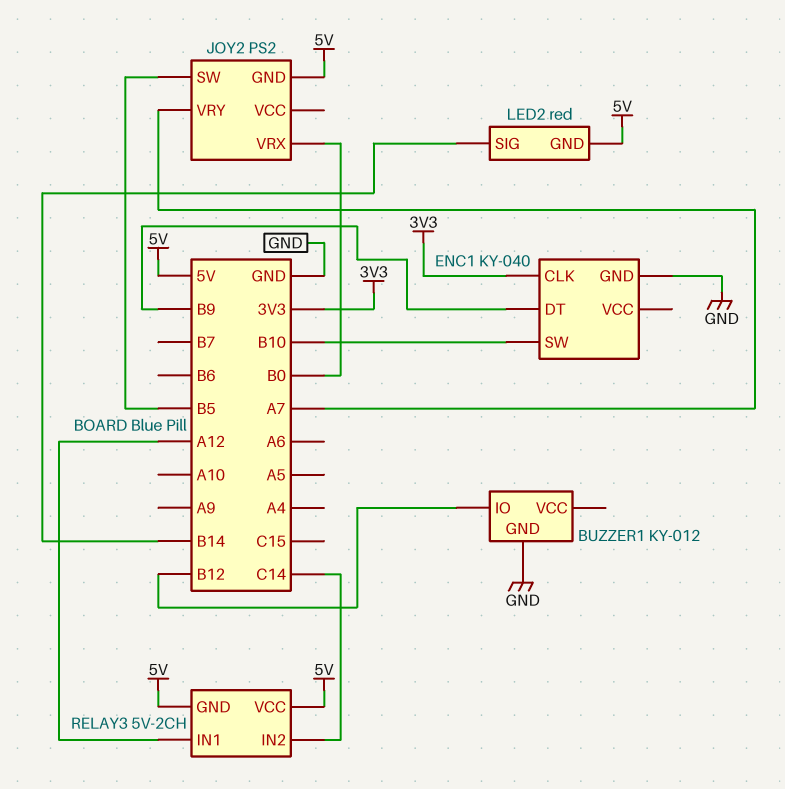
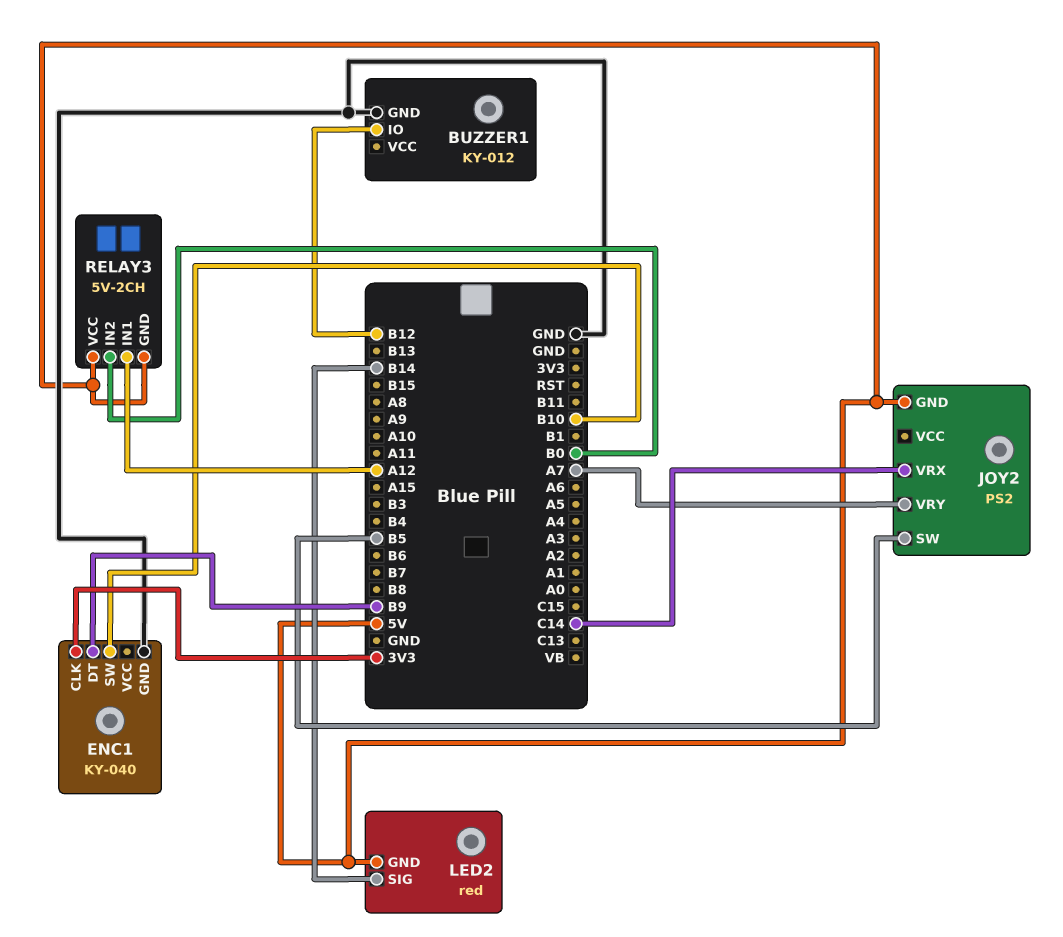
JOY2 pin VRX: B0 -> C14
RELAY3 pin IN2: C14 -> B0

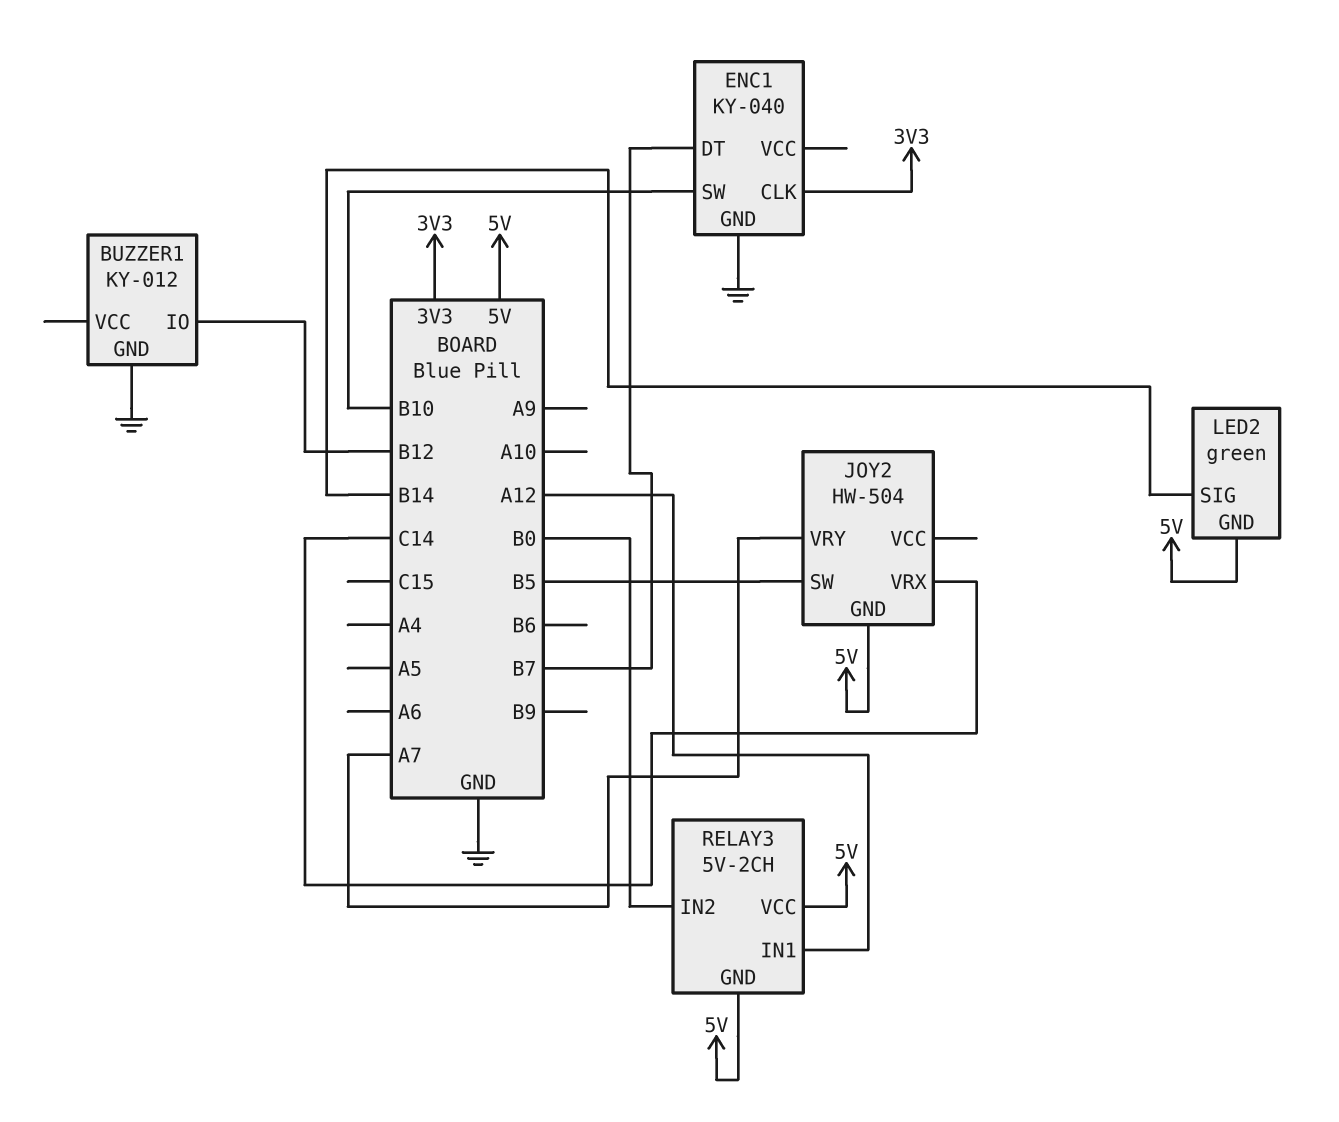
ENC1 pin DT: B9 -> B7
JOY2: PS2 -> HW-504
LED2: red -> green

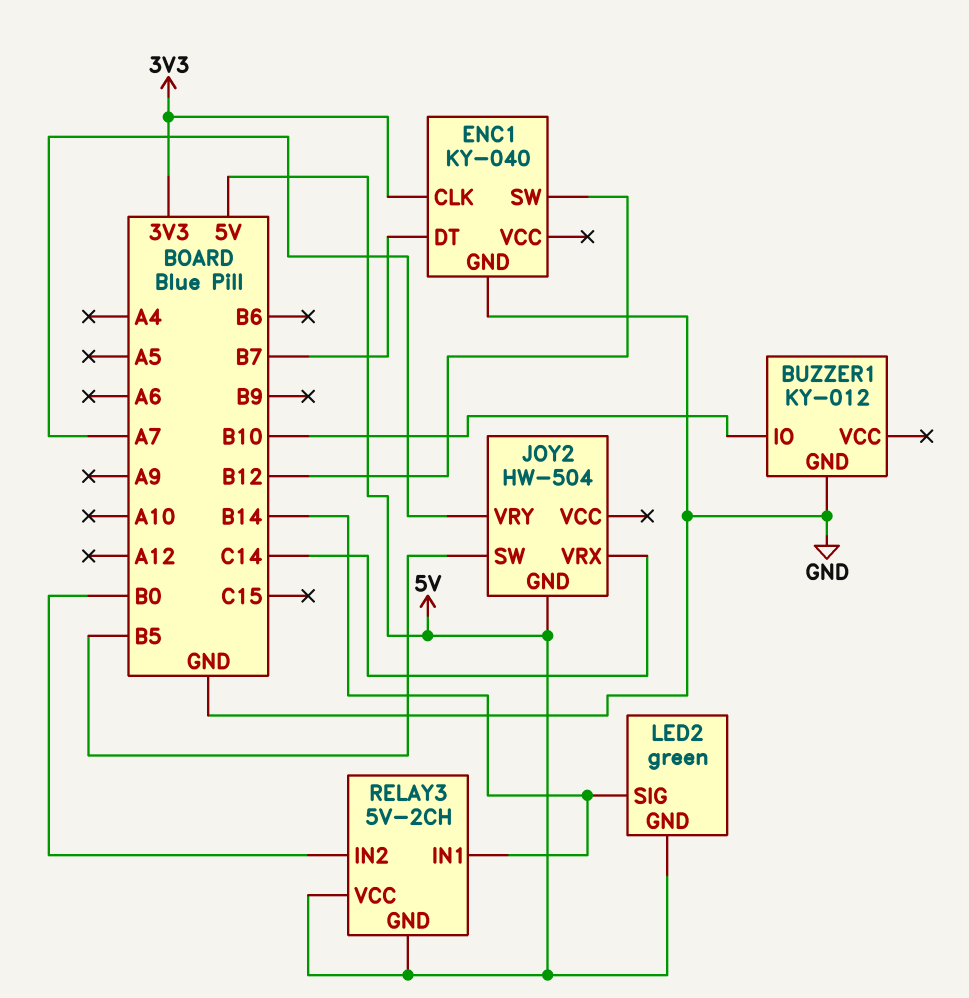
BUZZER1 pin IO: B12 -> B10
ENC1 pin SW: B10 -> B12
RELAY3 pin IN1: A12 -> B14

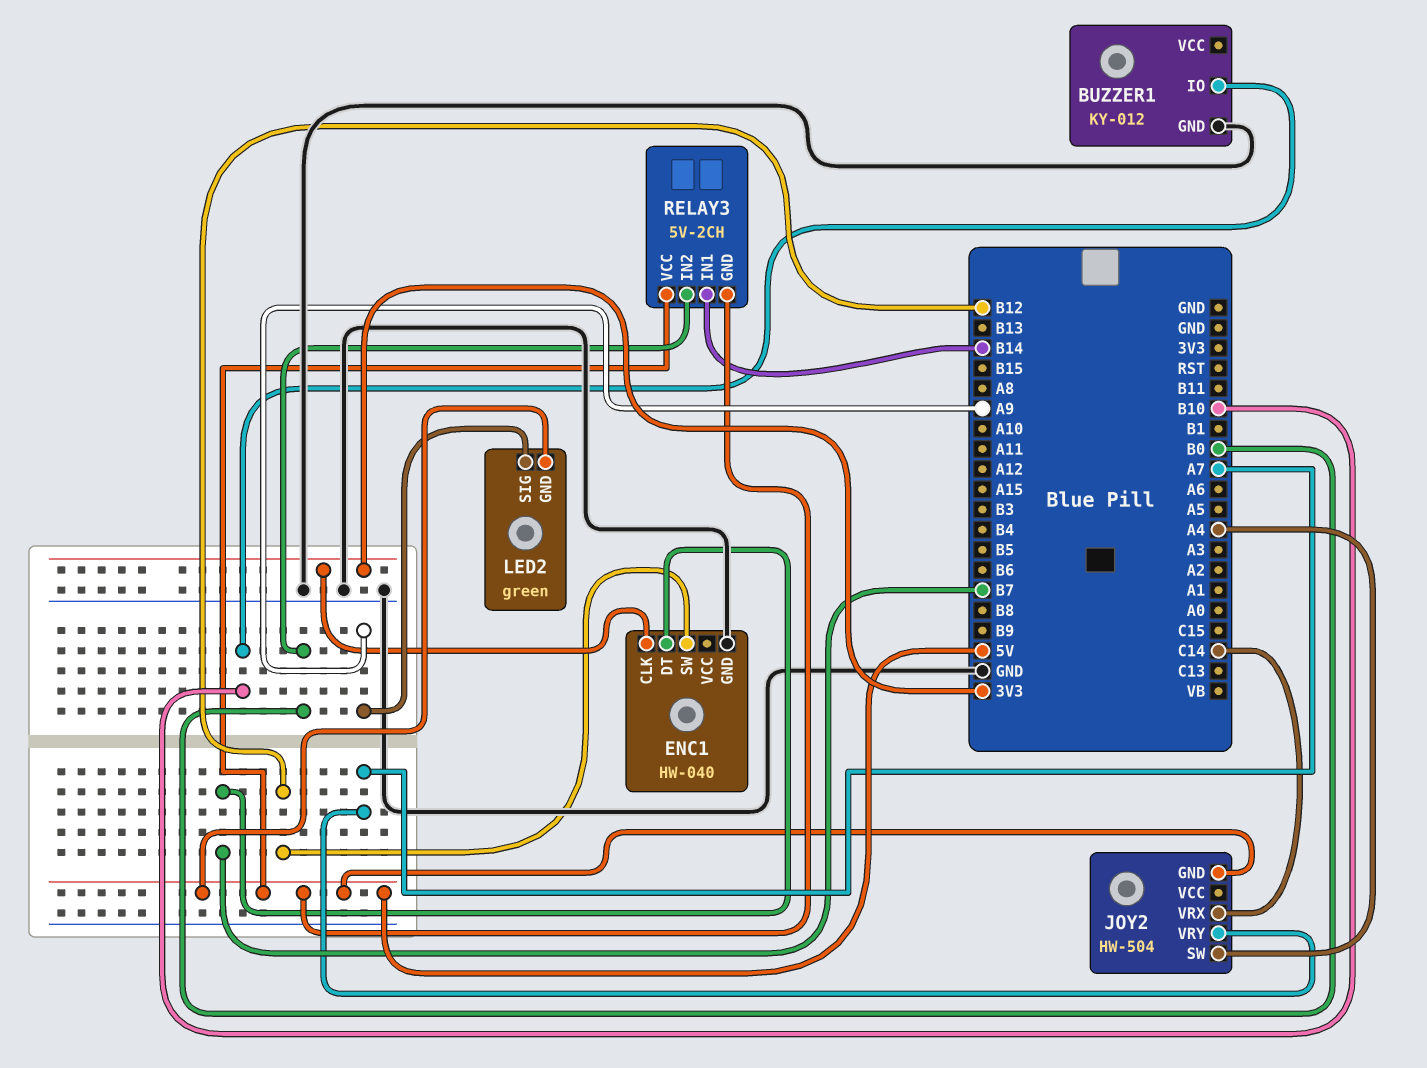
ENC1: KY-040 -> HW-040
JOY2 pin SW: B5 -> A4
LED2 pin SIG: B14 -> A9

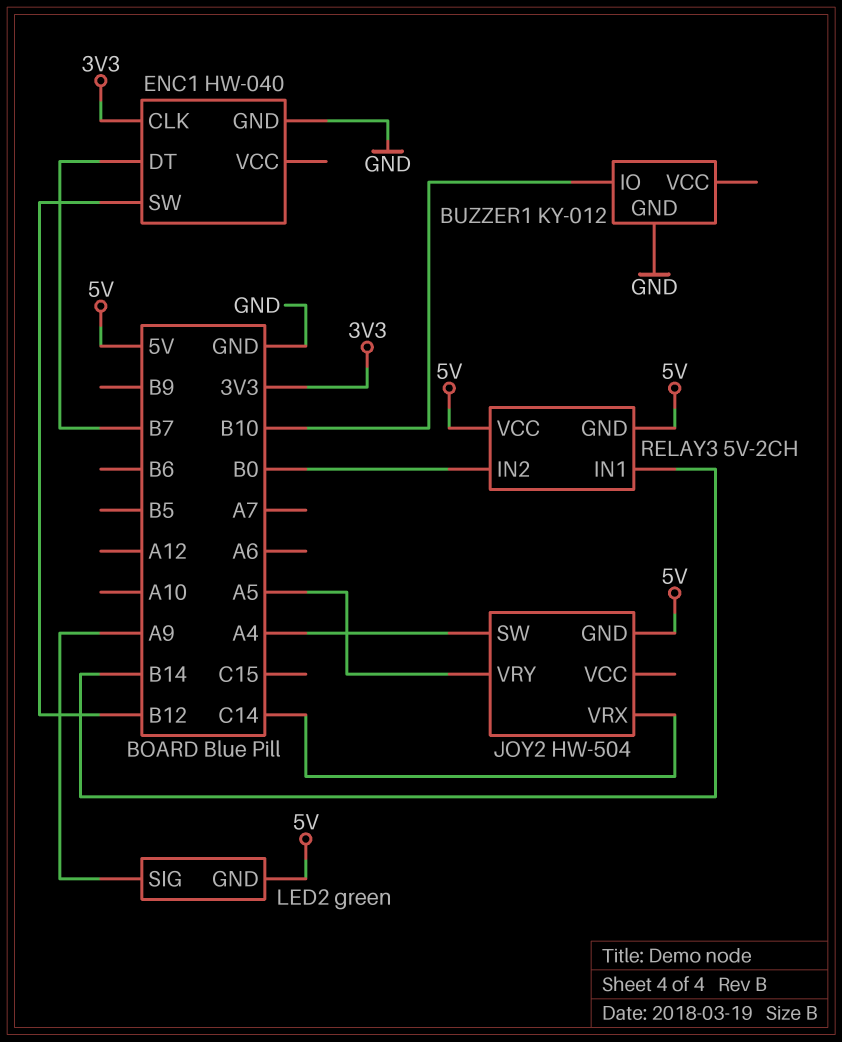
JOY2 pin VRY: A7 -> A5

